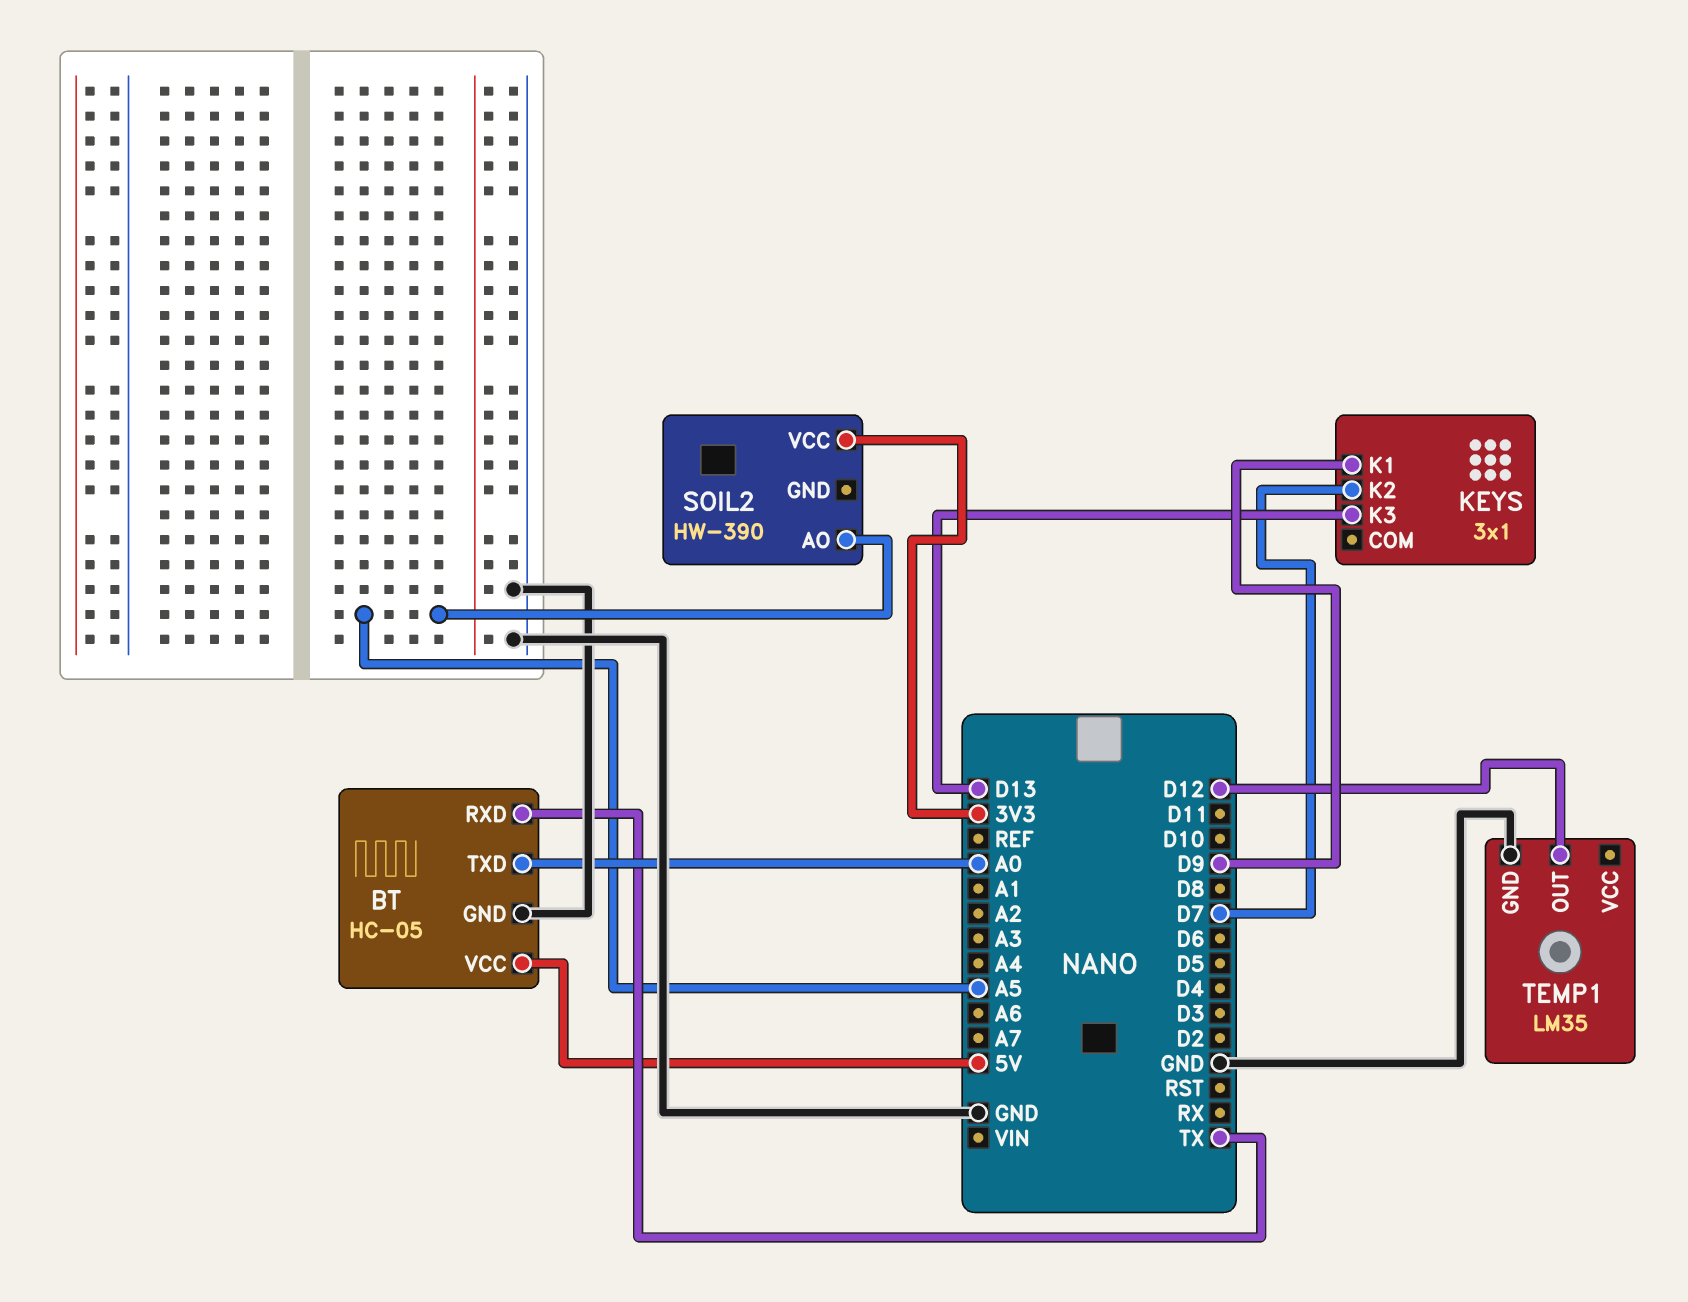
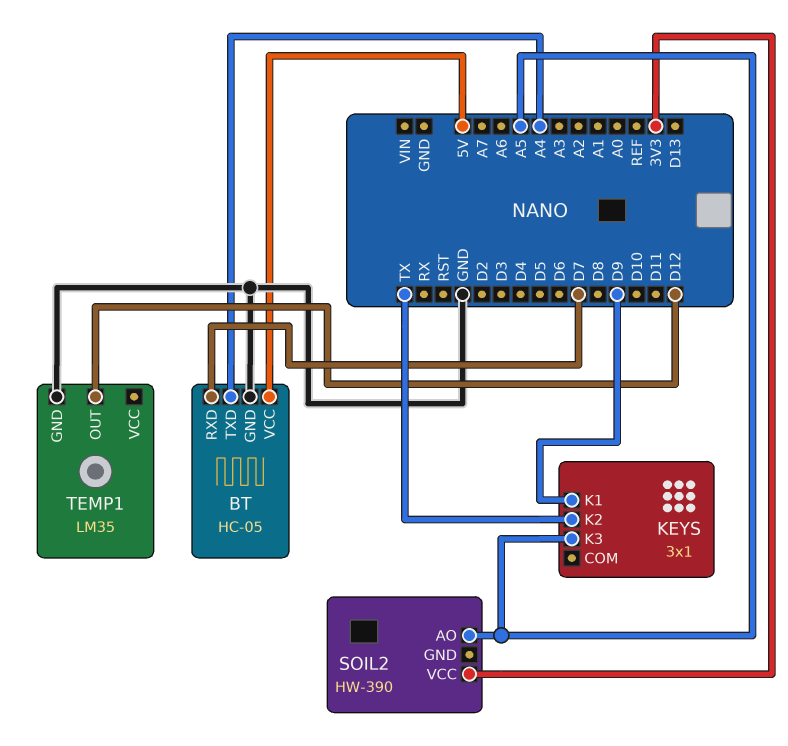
BT pin RXD: TX -> D7
BT pin TXD: A0 -> A4
KEYS pin K2: D7 -> TX
KEYS pin K3: D13 -> A5

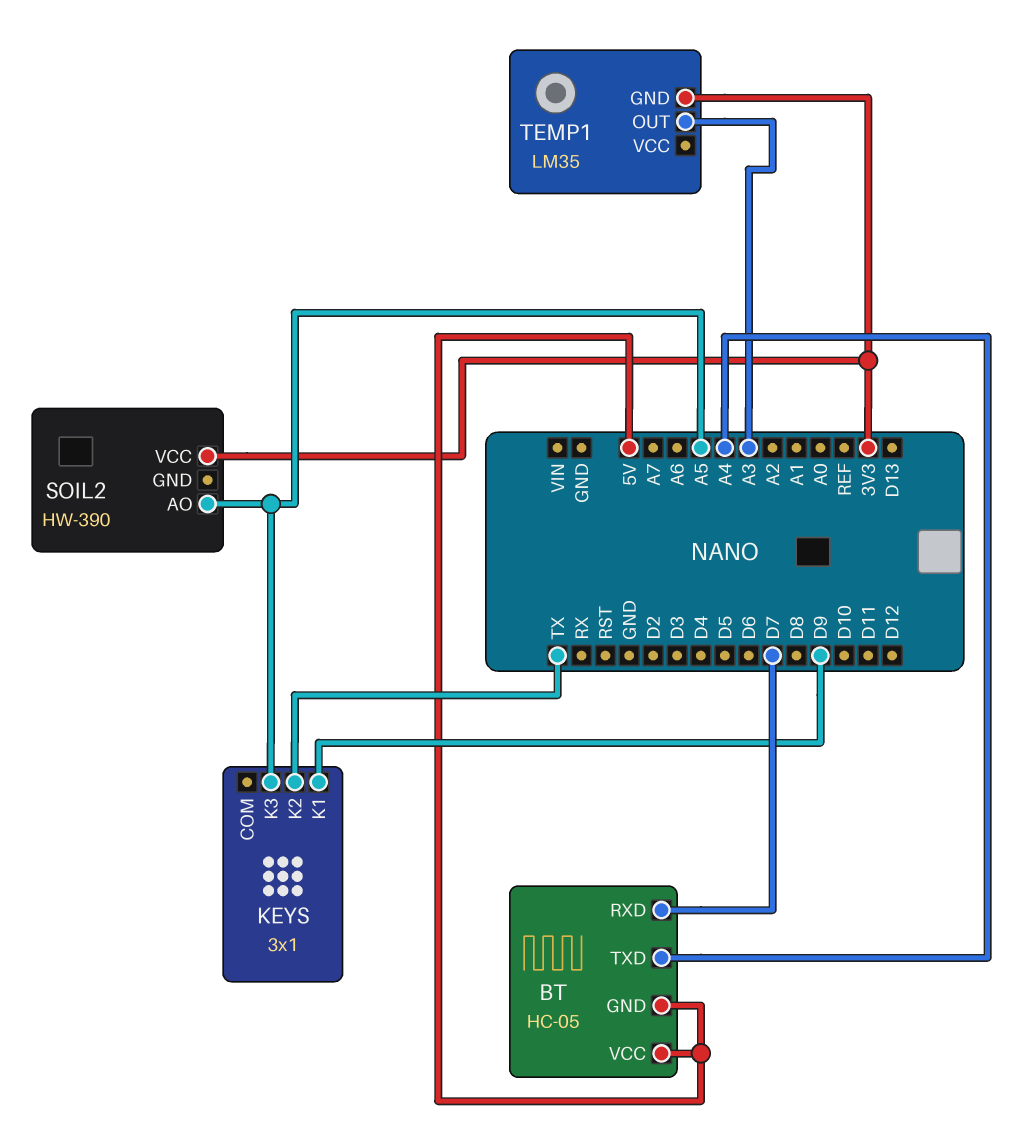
BT pin GND: GND -> 5V
TEMP1 pin GND: GND -> 3V3
TEMP1 pin OUT: D12 -> A3

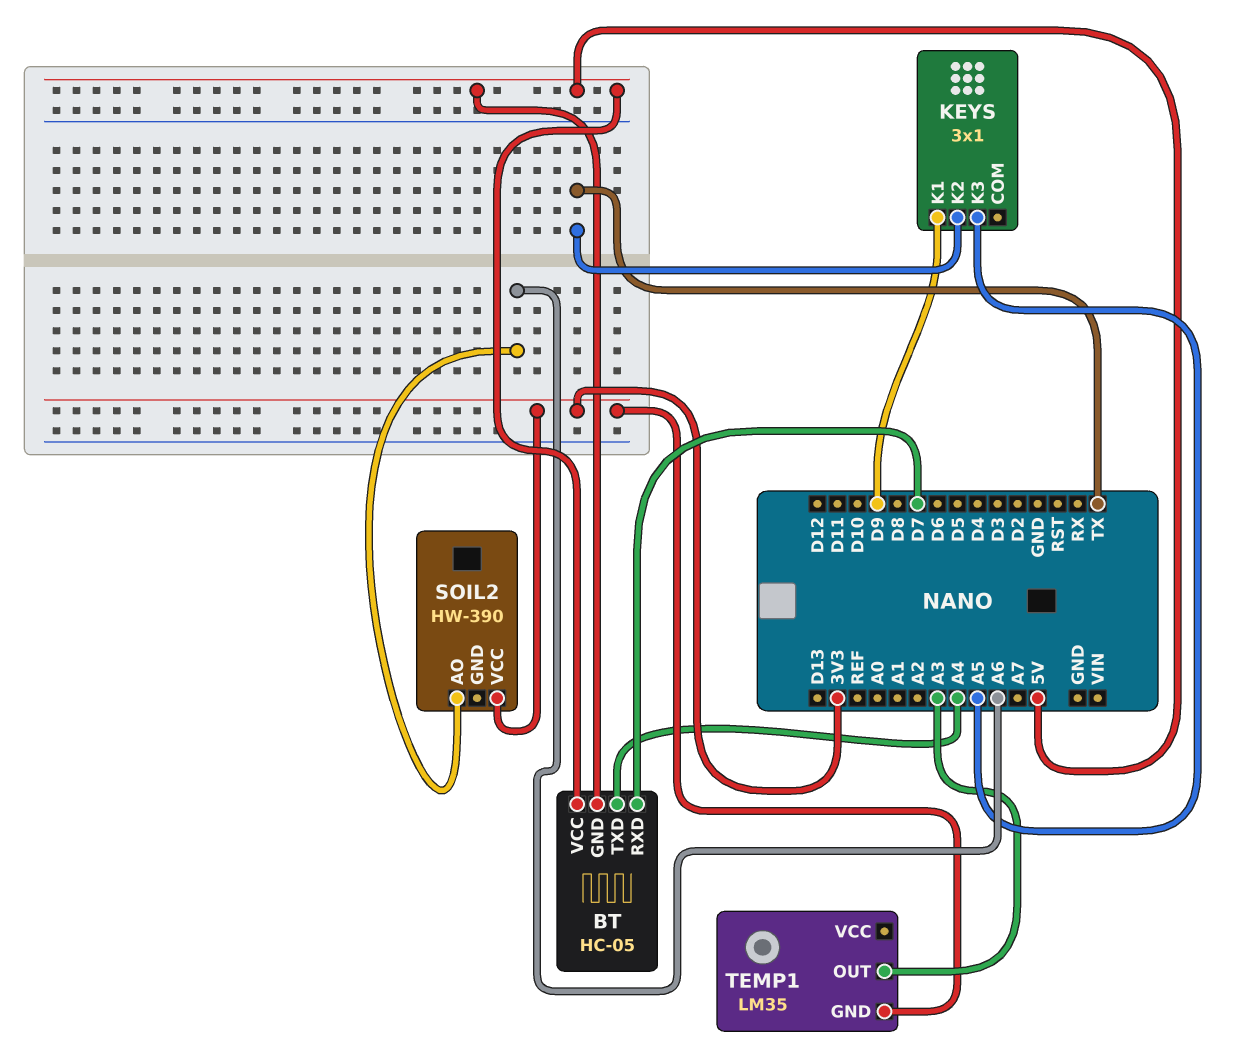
SOIL2 pin AO: A5 -> A6

